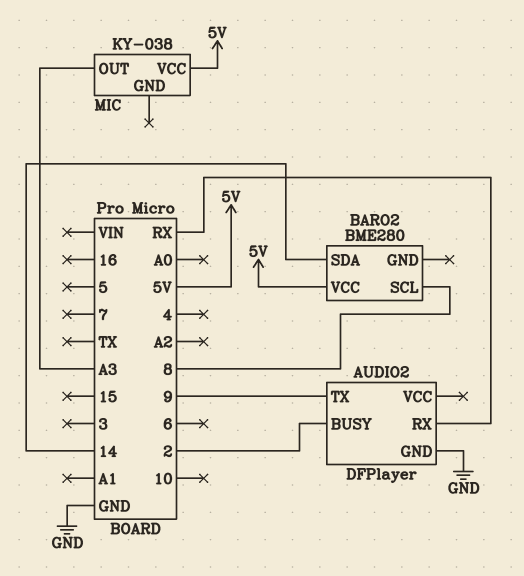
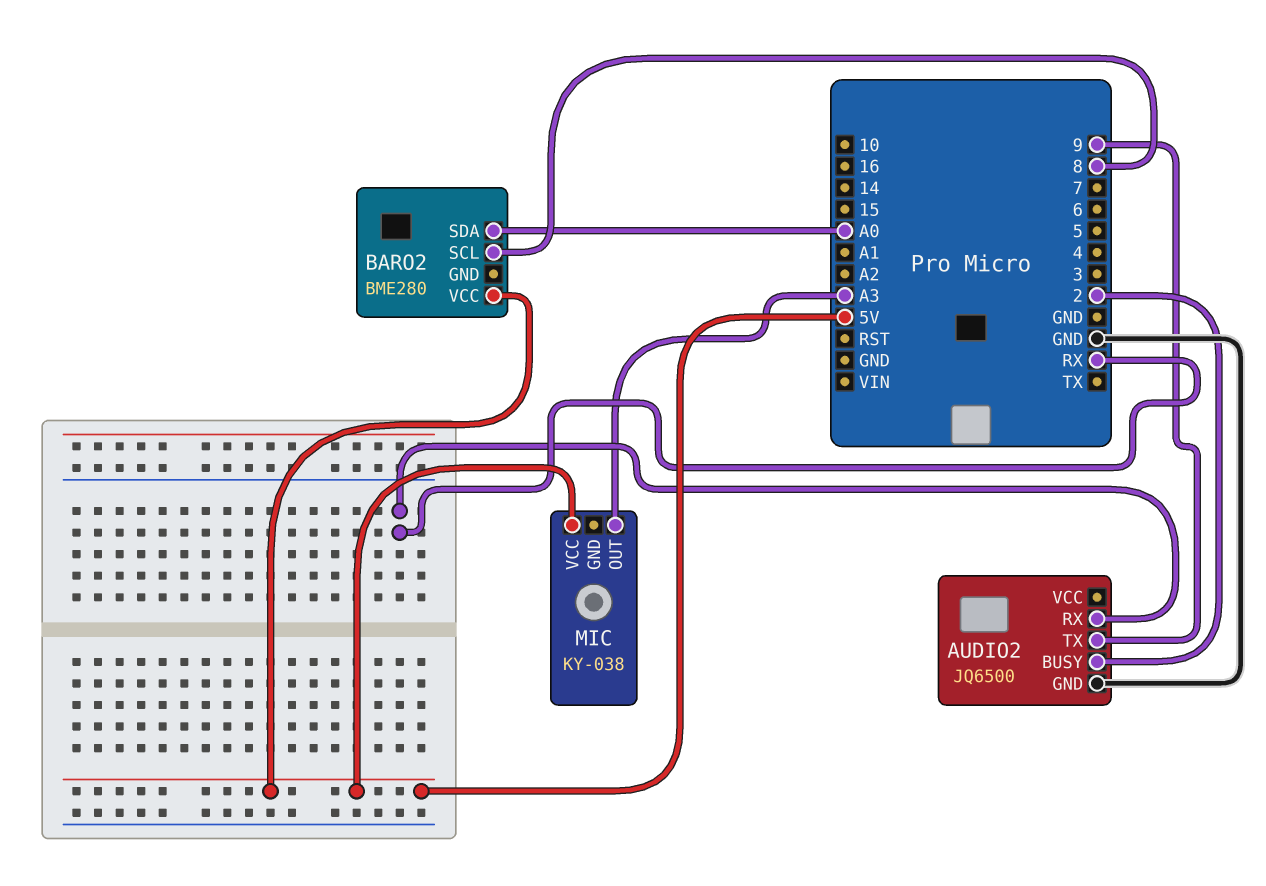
AUDIO2: DFPlayer -> JQ6500
BARO2 pin SDA: 14 -> A0

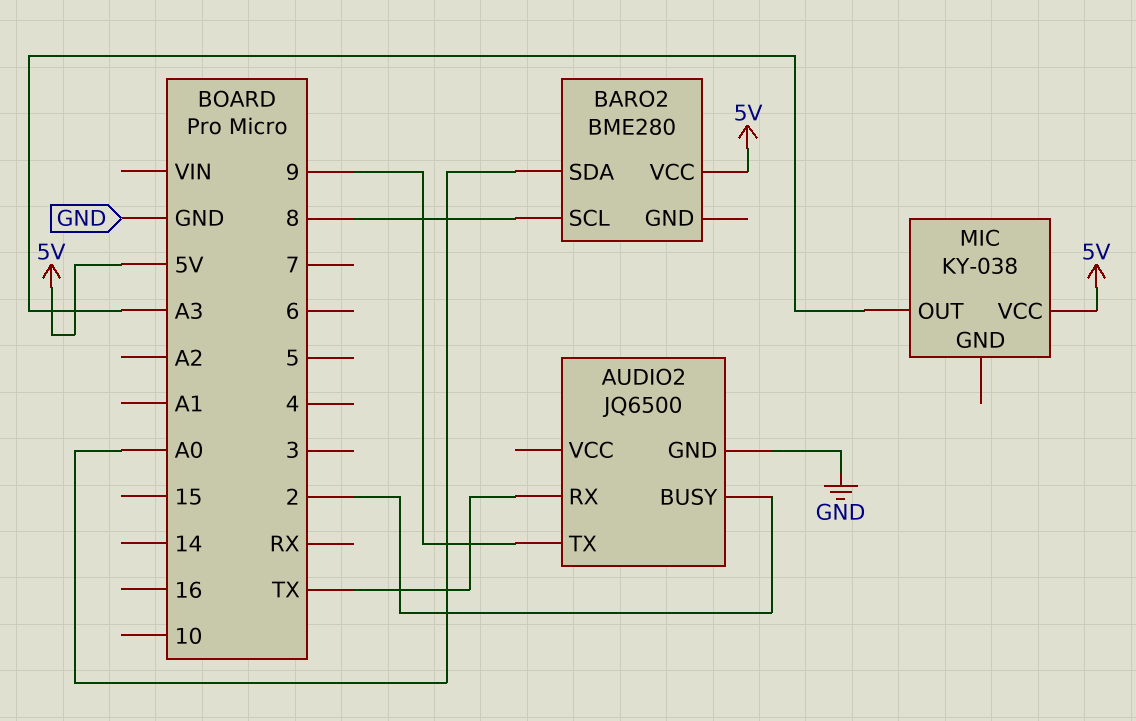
AUDIO2 pin RX: RX -> TX

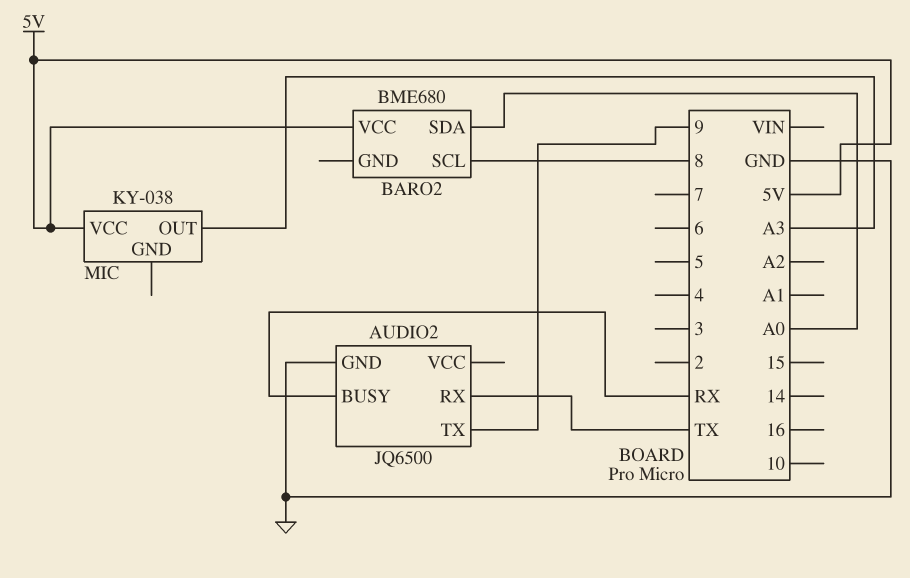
AUDIO2 pin BUSY: 2 -> RX
BARO2: BME280 -> BME680

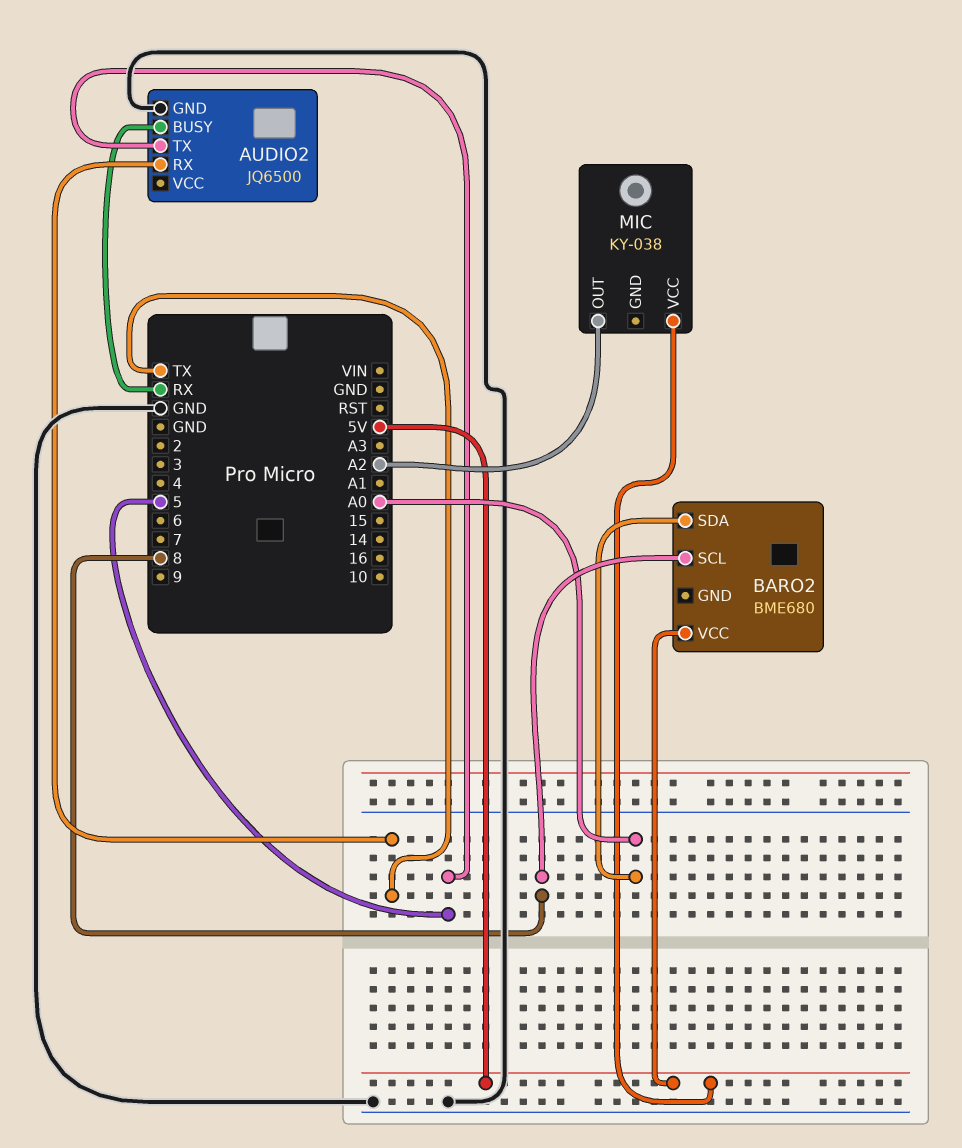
AUDIO2 pin TX: 9 -> 5
MIC pin OUT: A3 -> A2

